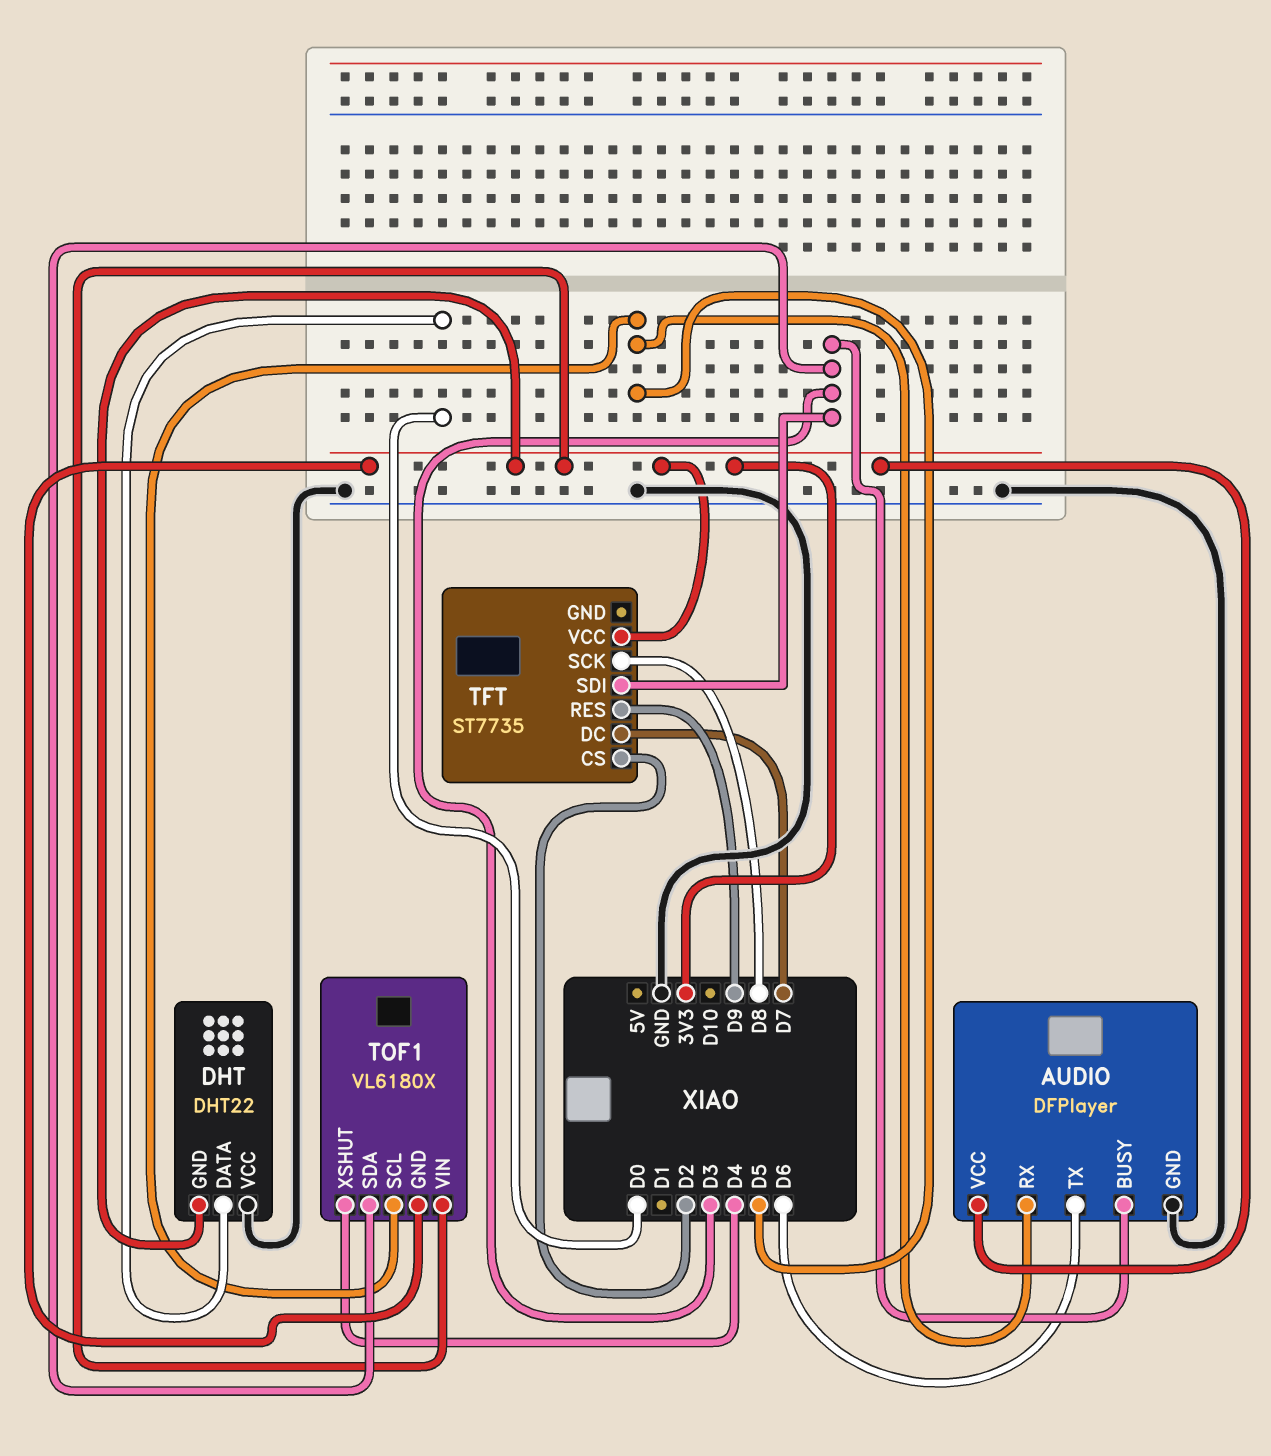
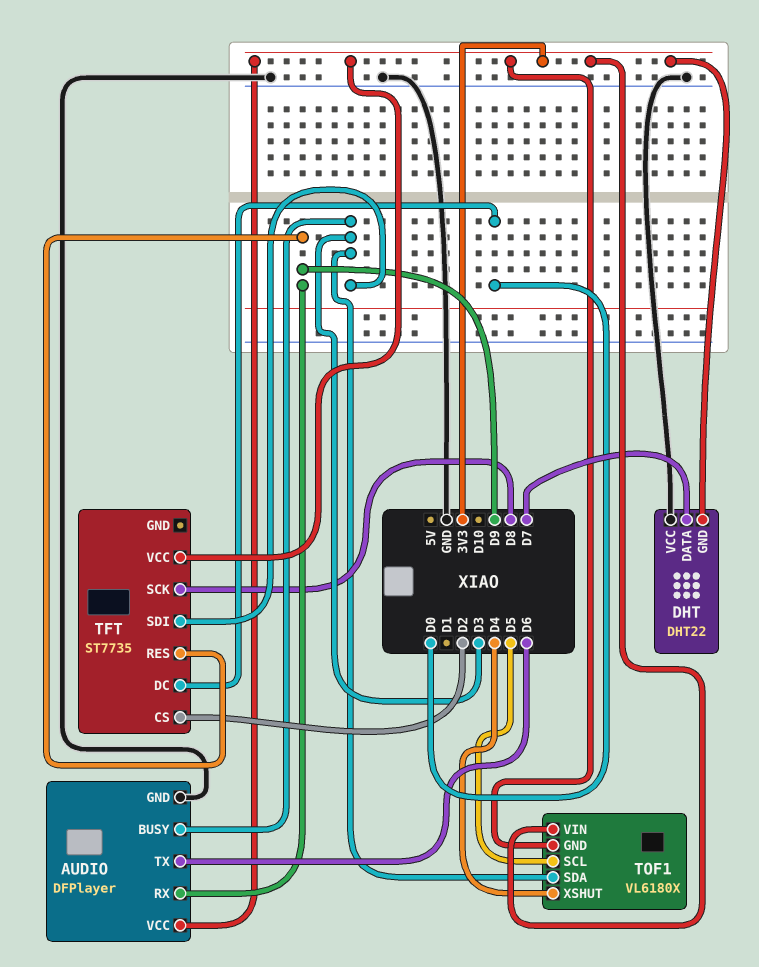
AUDIO pin RX: D5 -> D9
DHT pin DATA: D0 -> D7
TFT pin DC: D7 -> D0

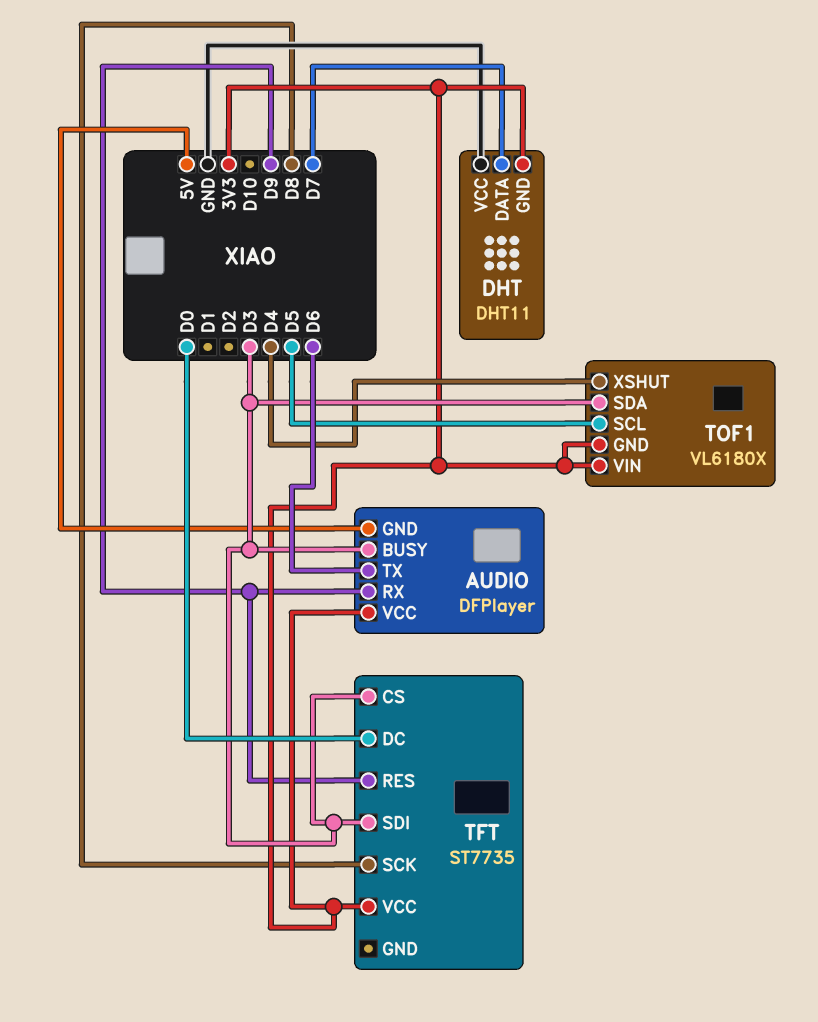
AUDIO pin GND: GND -> 5V
DHT: DHT22 -> DHT11
TFT pin CS: D2 -> D3

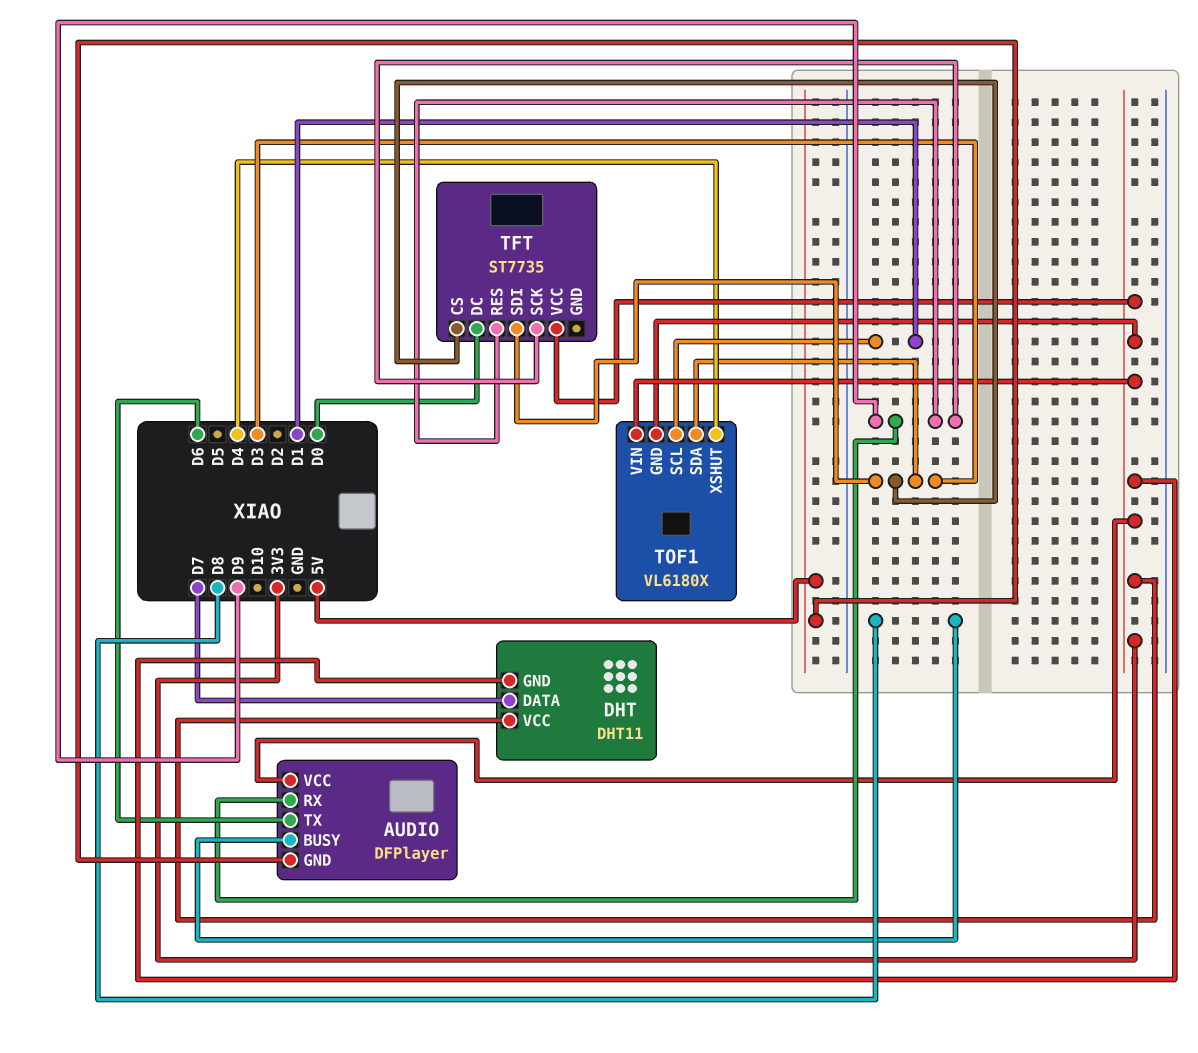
AUDIO pin BUSY: D3 -> D8
DHT pin VCC: GND -> 3V3
TFT pin SCK: D8 -> D9
TOF1 pin SCL: D5 -> D1

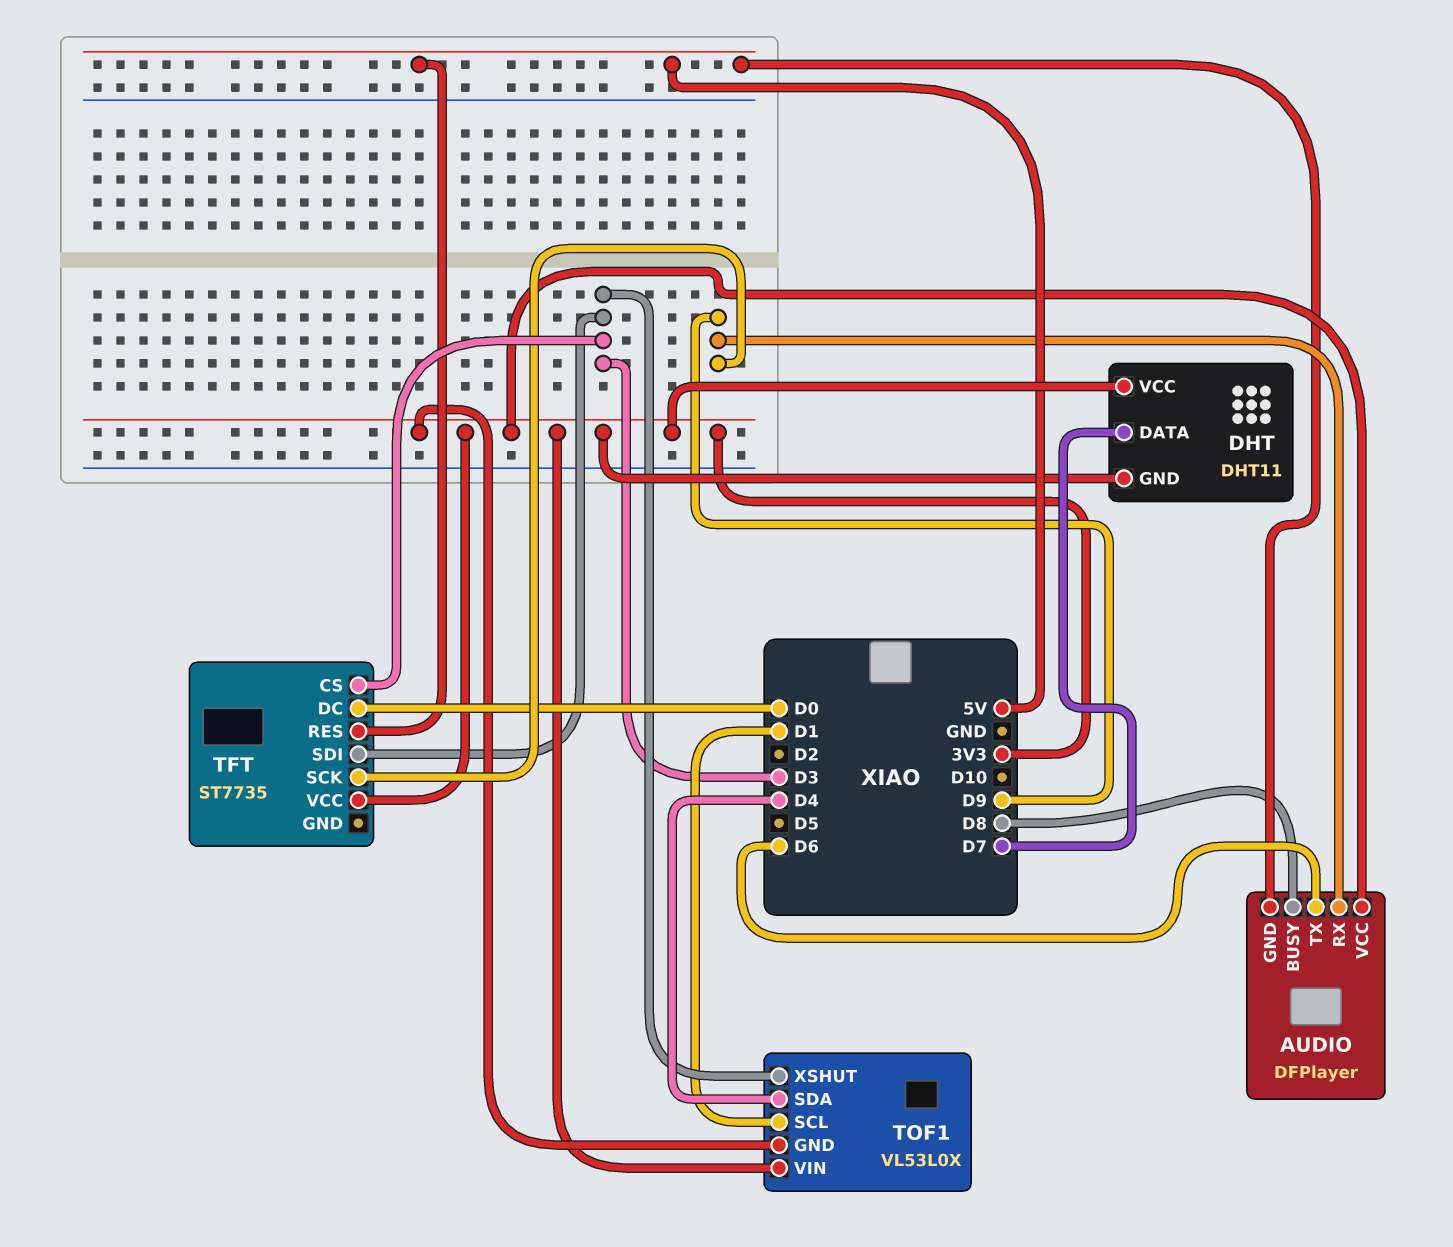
TFT pin RES: D9 -> 5V
TOF1: VL6180X -> VL53L0X
TOF1 pin SDA: D3 -> D4
TOF1 pin XSHUT: D4 -> D3

